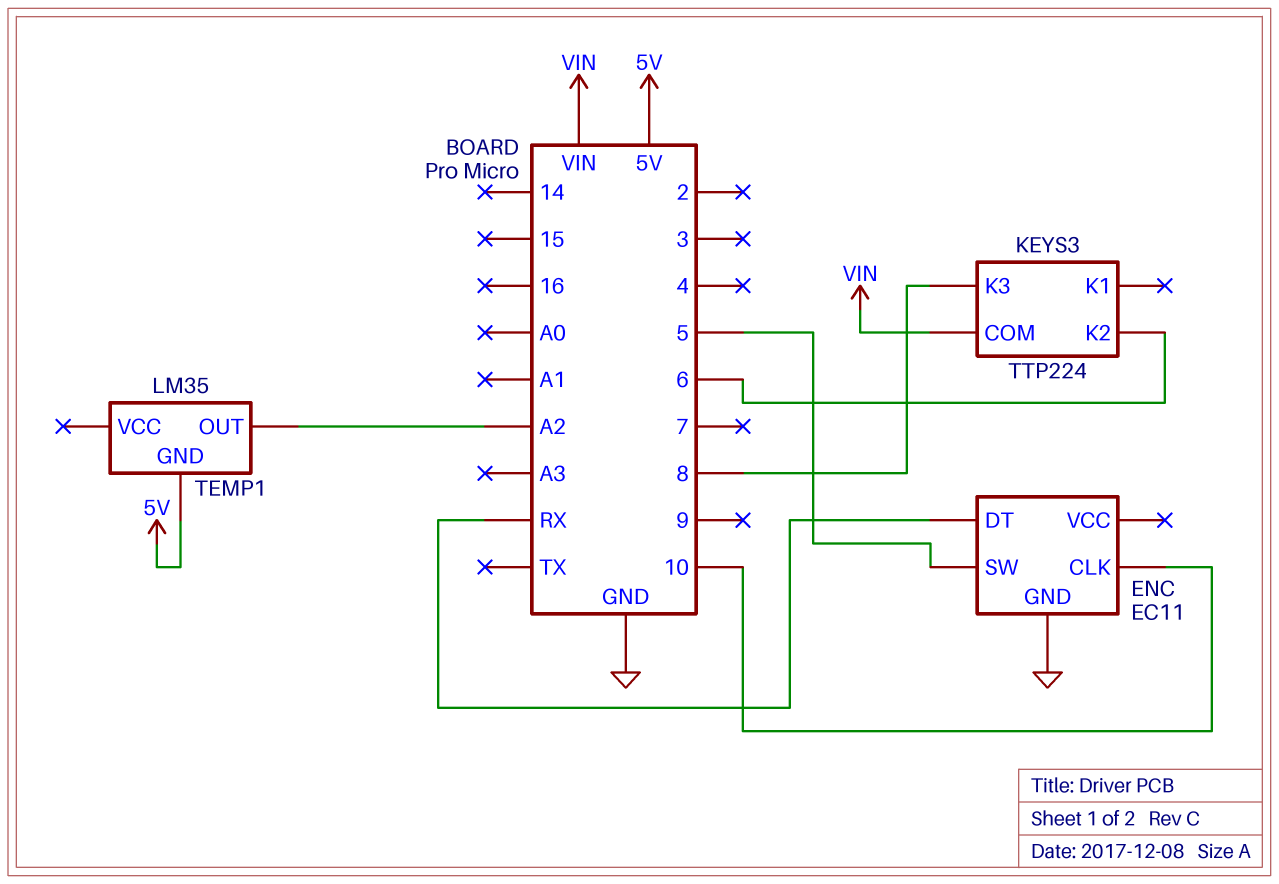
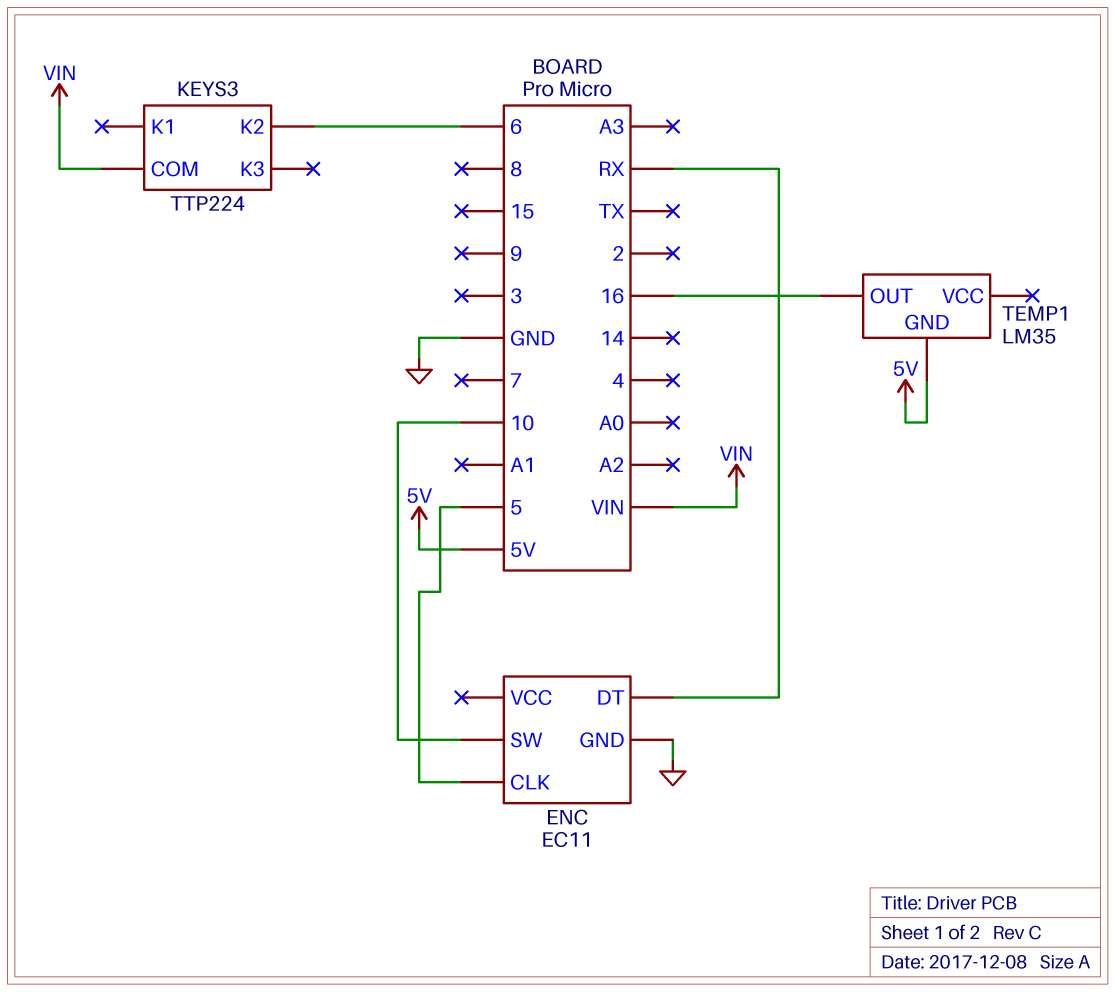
ENC pin CLK: 10 -> 5
ENC pin SW: 5 -> 10
KEYS3 pin K3: 8 -> none
TEMP1 pin OUT: A2 -> 16

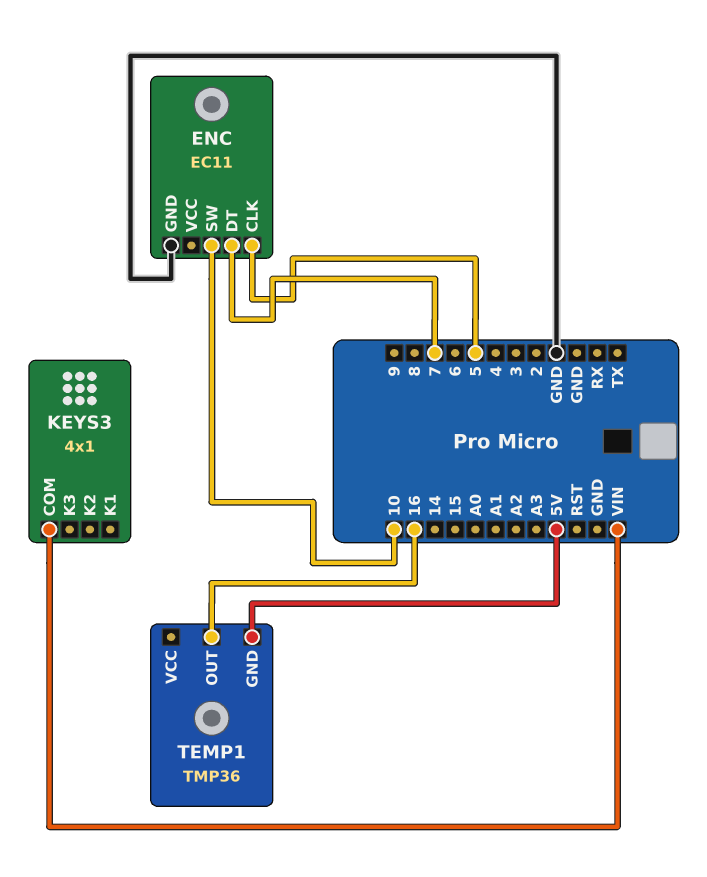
ENC pin DT: RX -> 7
KEYS3: TTP224 -> 4x1
KEYS3 pin K2: 6 -> none
TEMP1: LM35 -> TMP36

